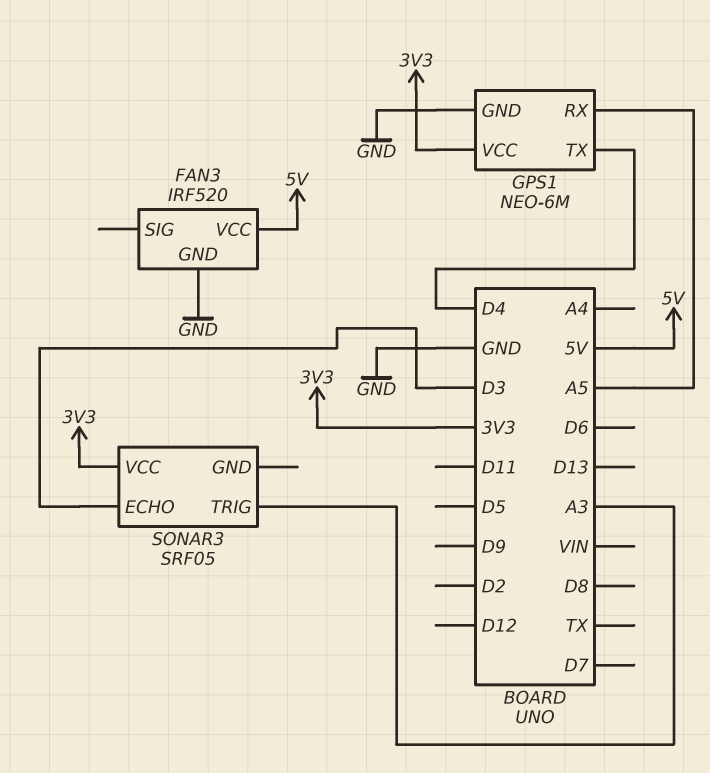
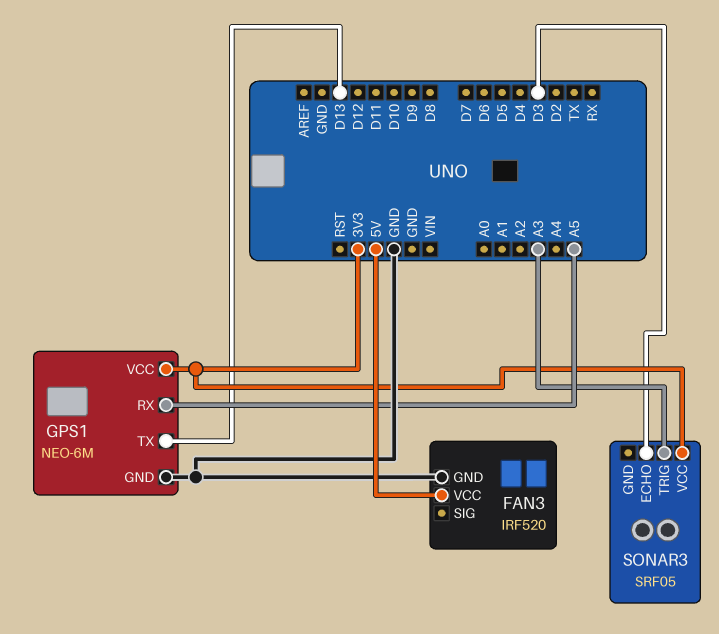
GPS1 pin TX: D4 -> D13

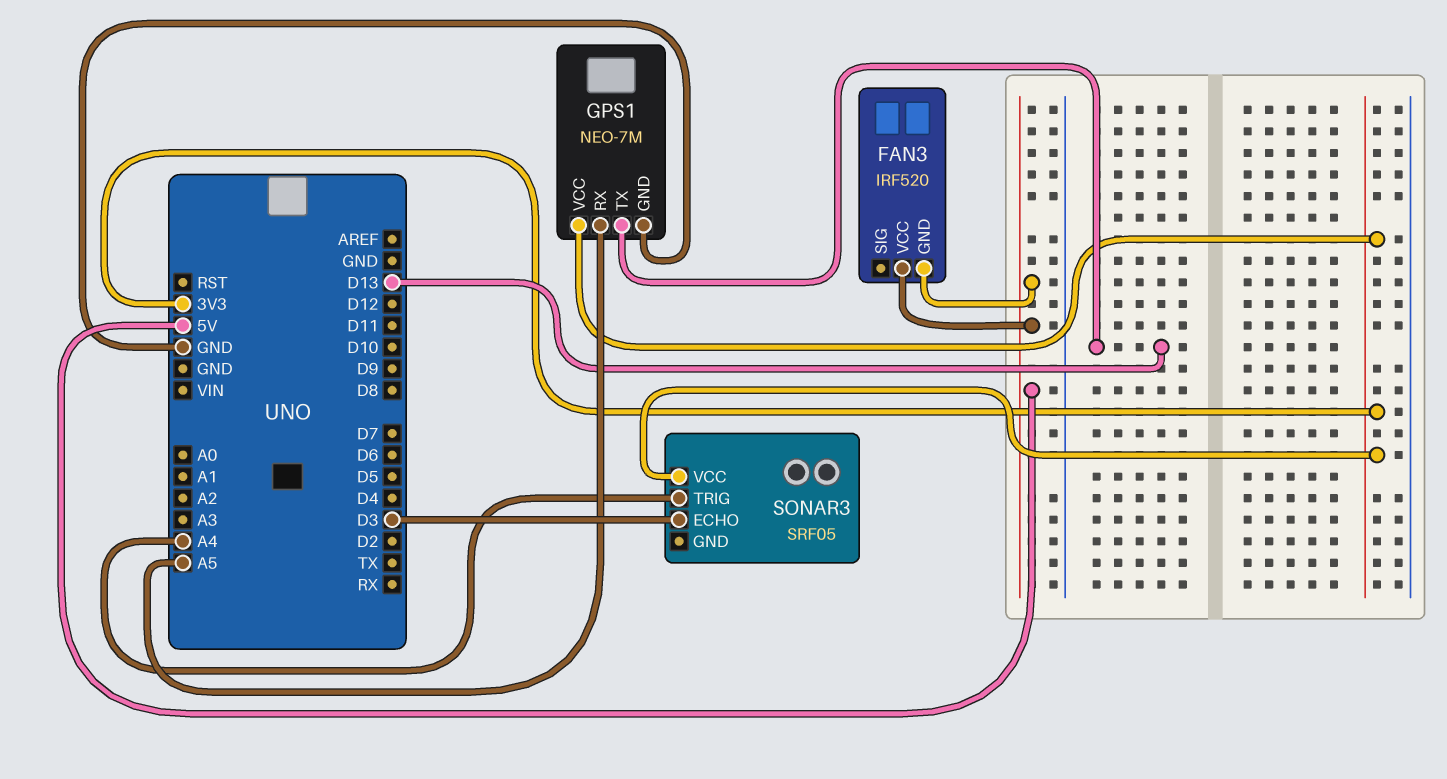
FAN3 pin GND: GND -> 5V
GPS1: NEO-6M -> NEO-7M
SONAR3 pin TRIG: A3 -> A4

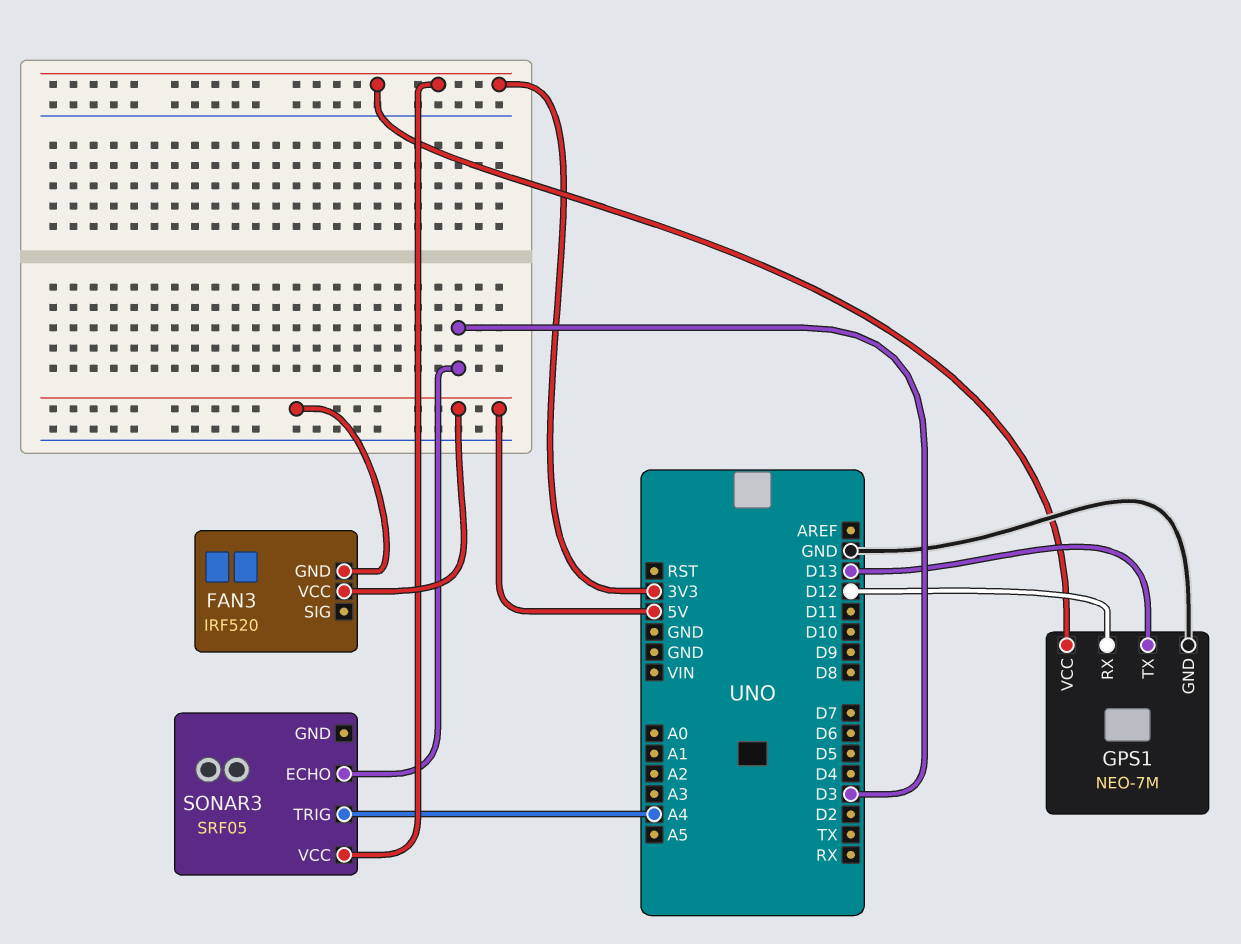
GPS1 pin RX: A5 -> D12

